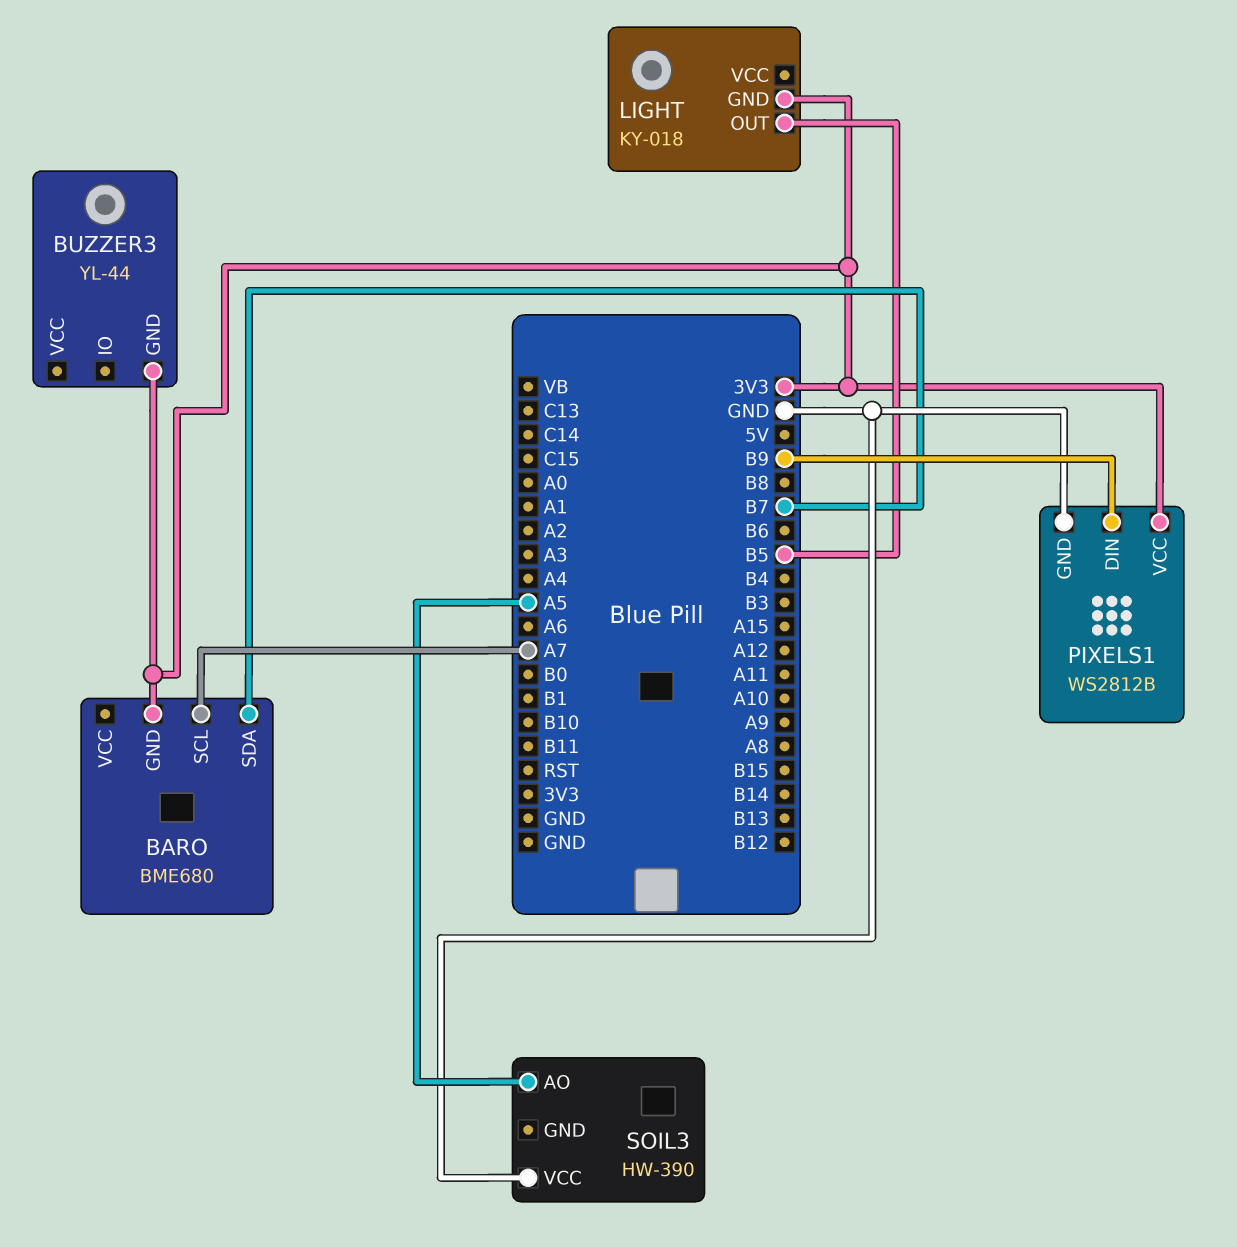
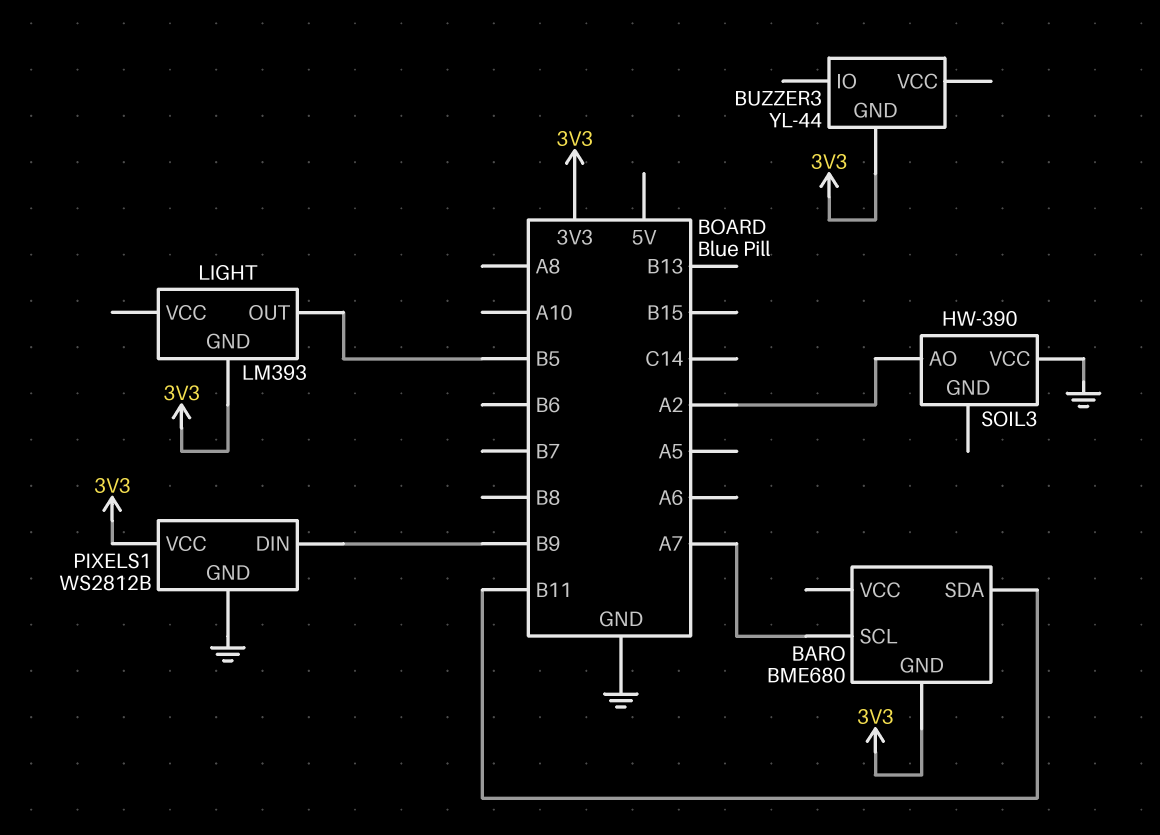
BARO pin SDA: B7 -> B11
LIGHT: KY-018 -> LM393
SOIL3 pin AO: A5 -> A2

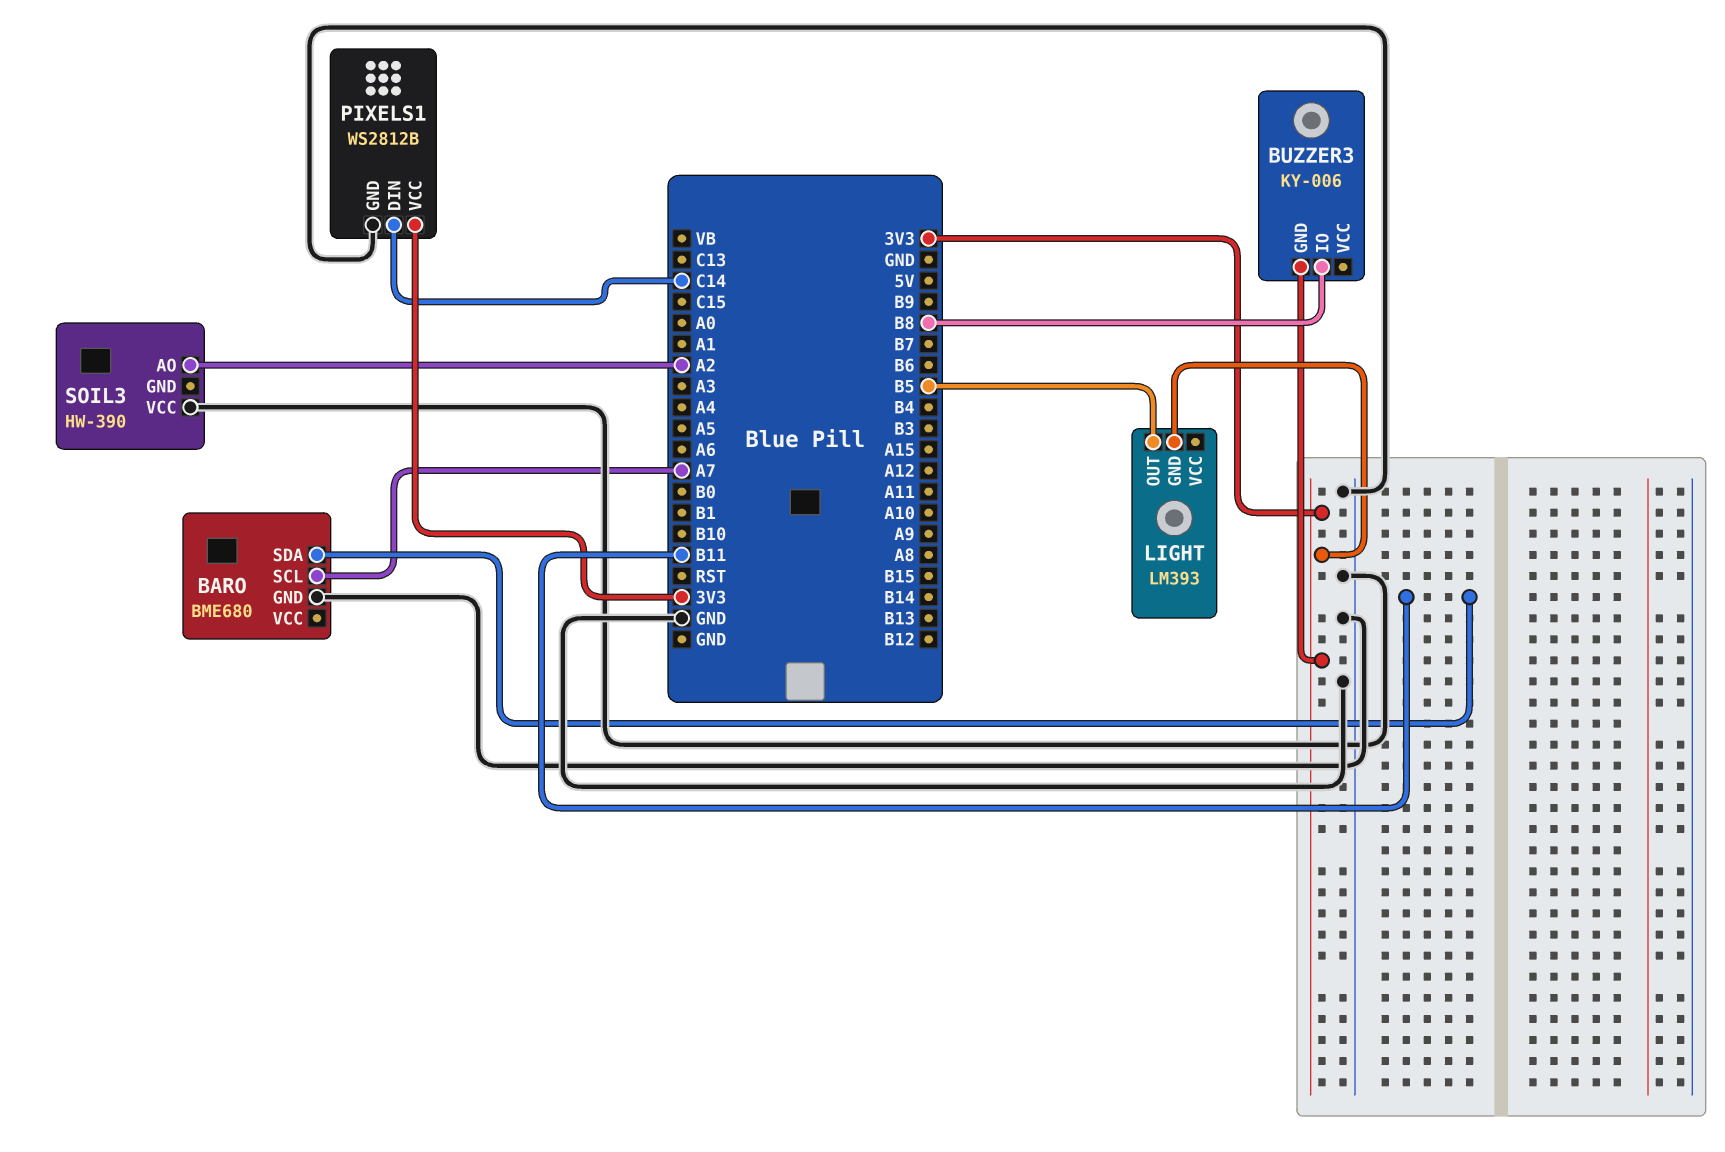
BARO pin GND: 3V3 -> GND
BUZZER3: YL-44 -> KY-006
BUZZER3 pin IO: none -> B8
PIXELS1 pin DIN: B9 -> C14

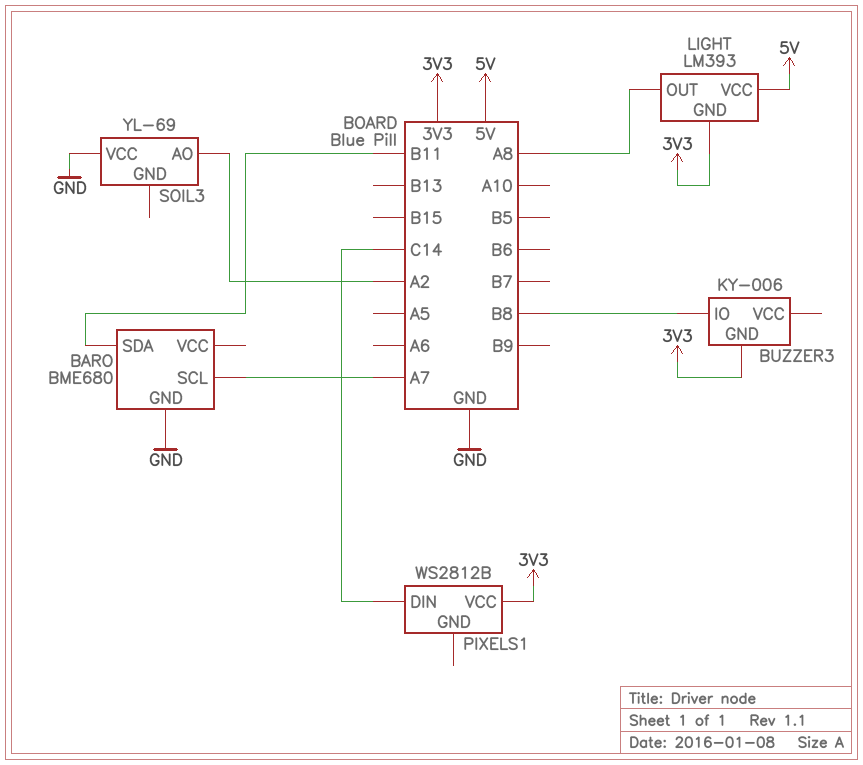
LIGHT pin OUT: B5 -> A8
LIGHT pin VCC: none -> 5V
PIXELS1 pin GND: GND -> none
SOIL3: HW-390 -> YL-69

